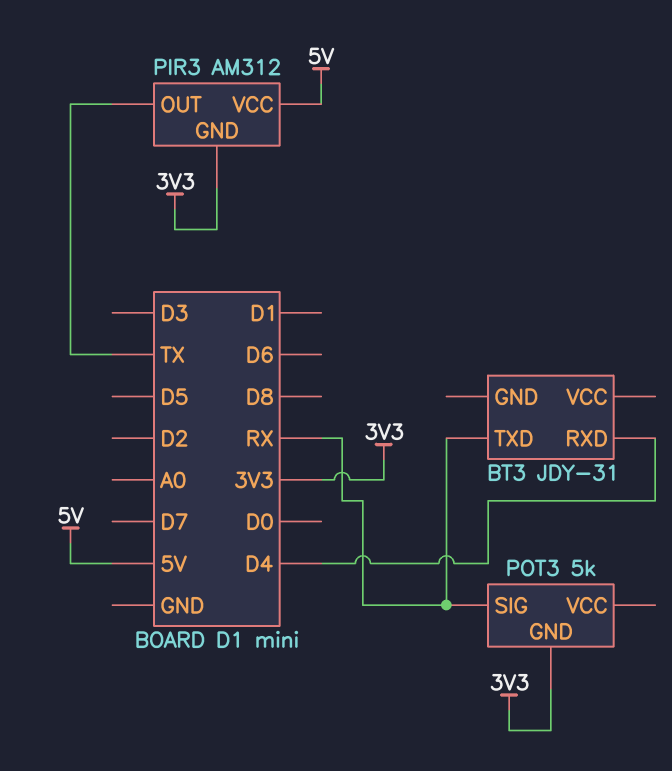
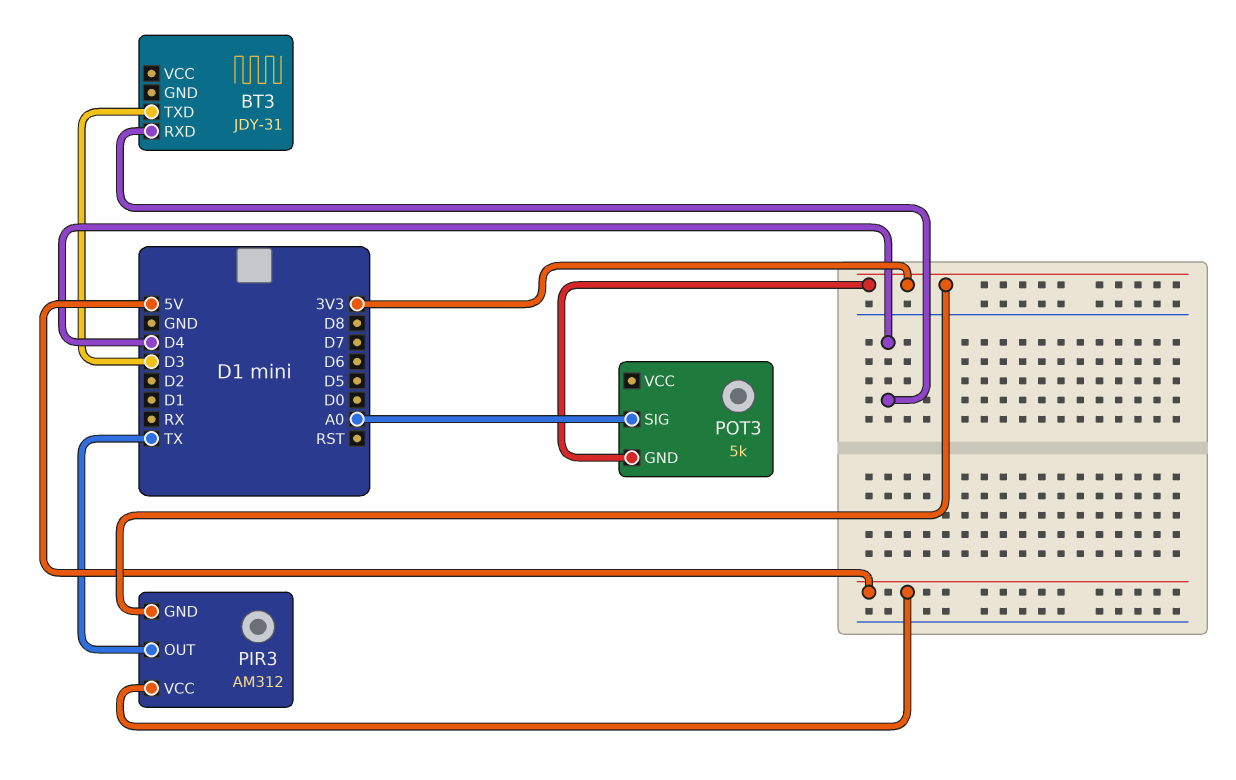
BT3 pin TXD: RX -> D3
POT3 pin SIG: RX -> A0

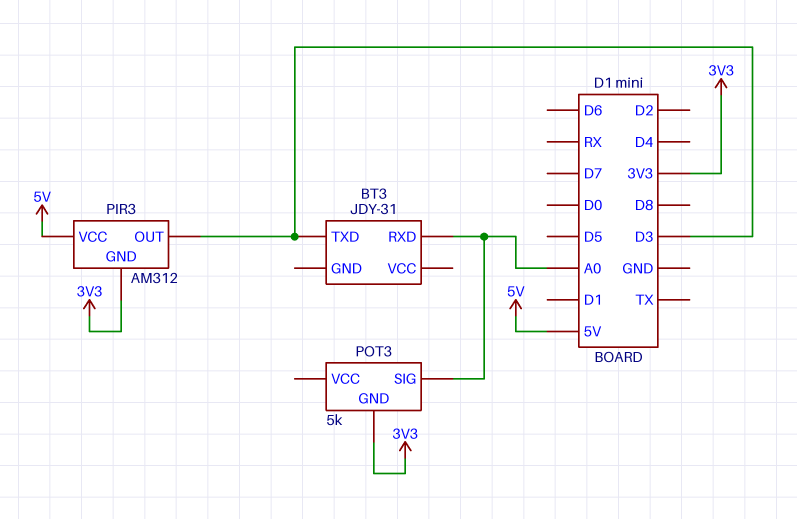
BT3 pin RXD: D4 -> A0
PIR3 pin OUT: TX -> D3

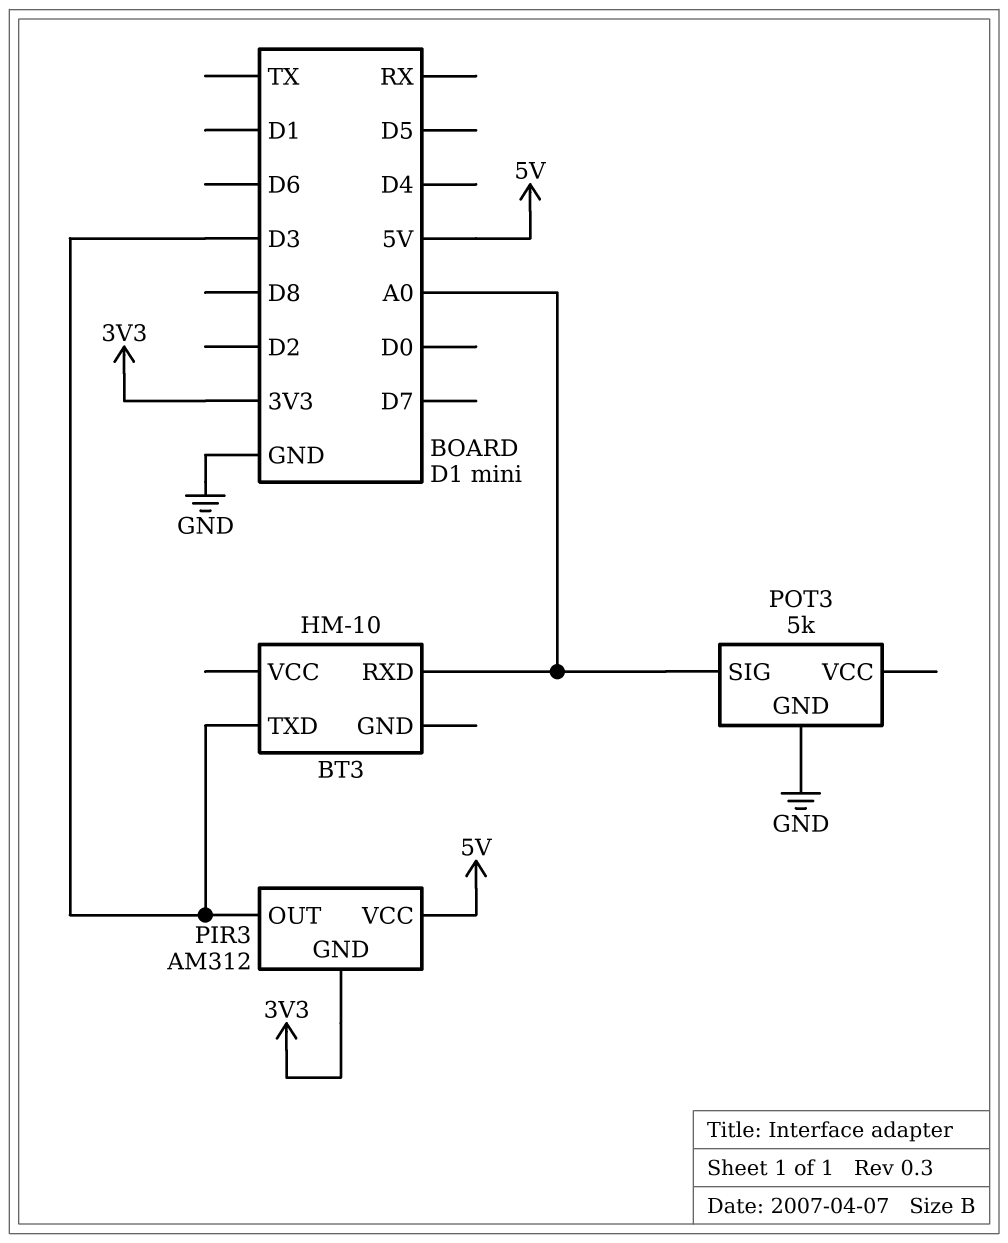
BT3: JDY-31 -> HM-10
POT3 pin GND: 3V3 -> GND

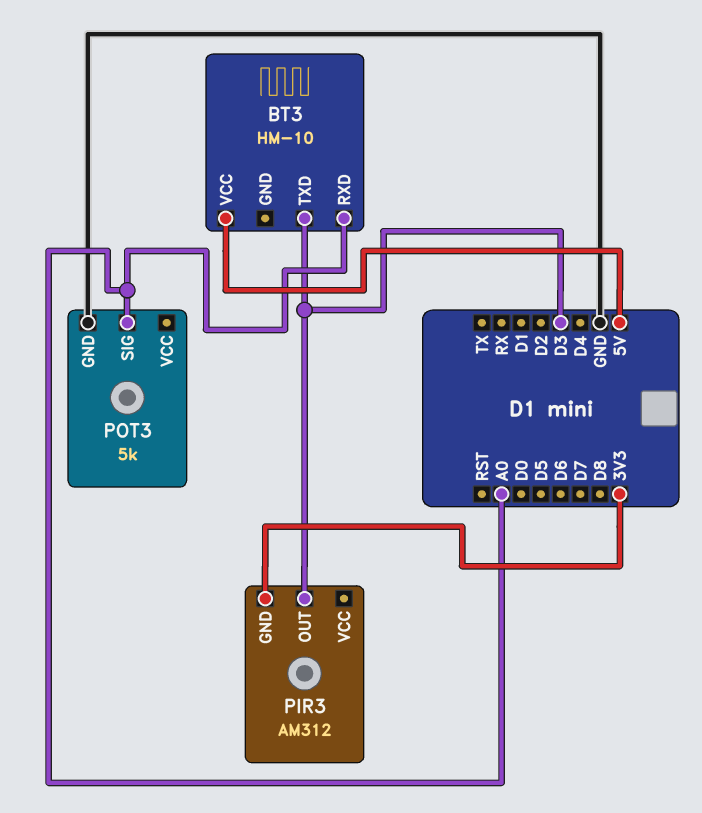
BT3 pin VCC: none -> 5V
PIR3 pin VCC: 5V -> none

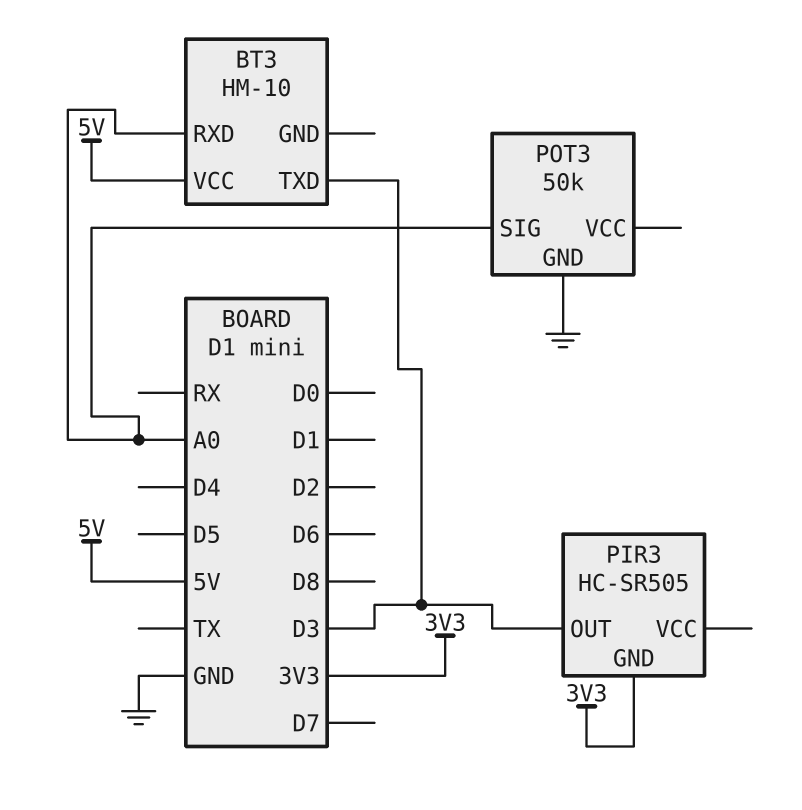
PIR3: AM312 -> HC-SR505
POT3: 5k -> 50k

